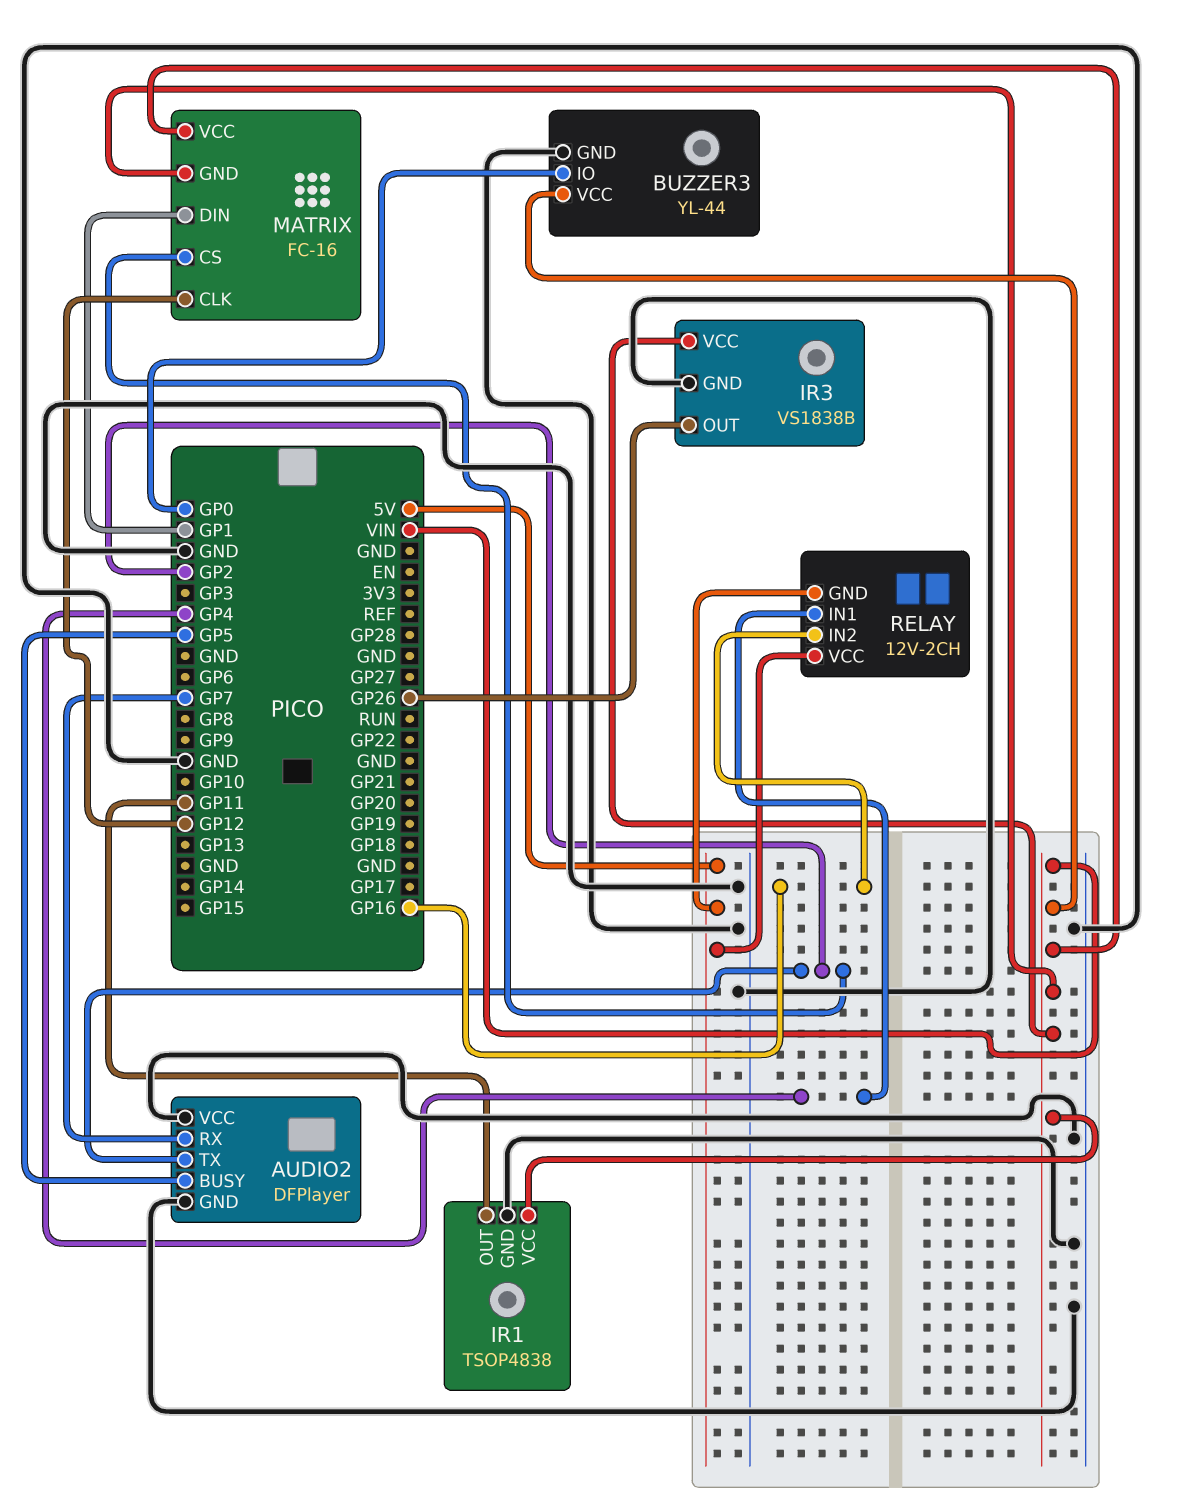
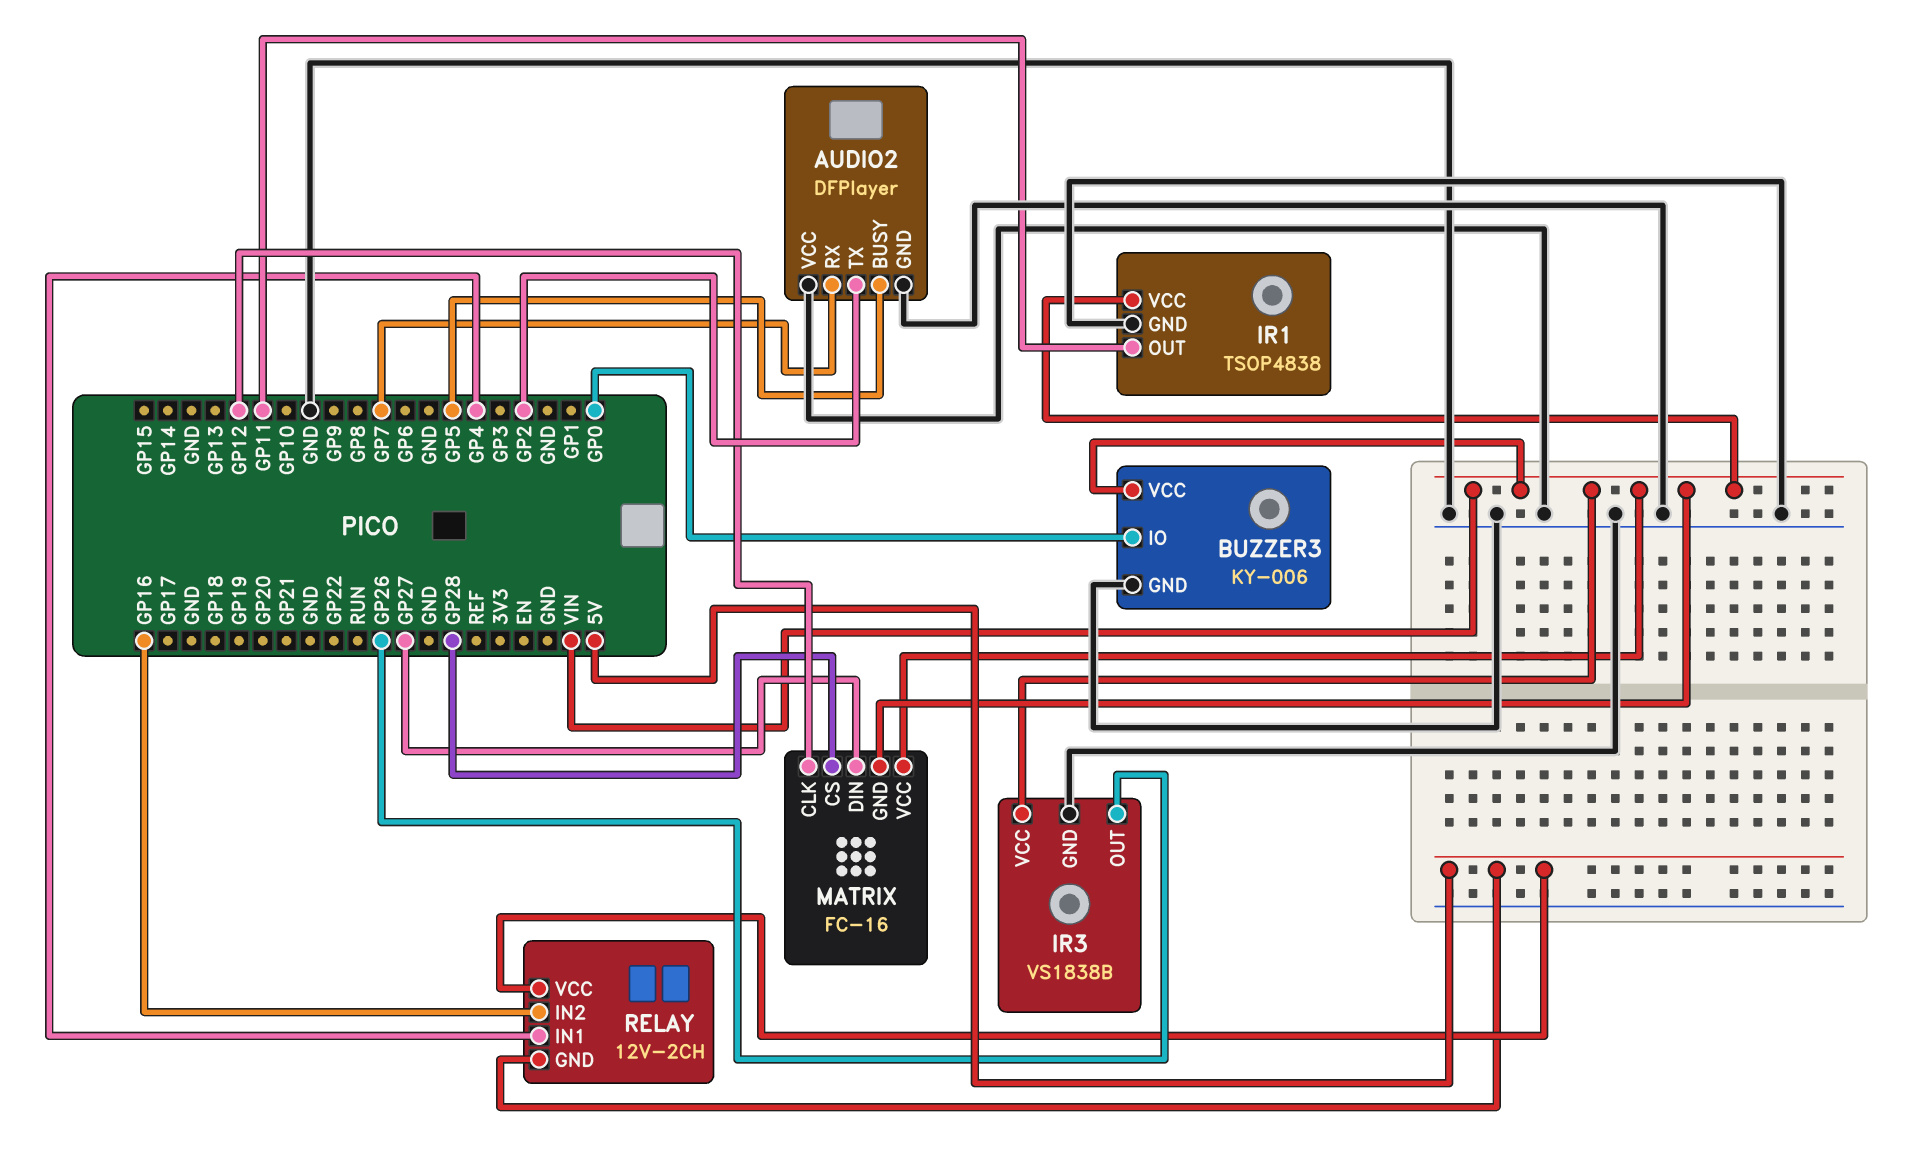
BUZZER3: YL-44 -> KY-006
MATRIX pin CS: GP2 -> GP28
MATRIX pin DIN: GP1 -> GP27

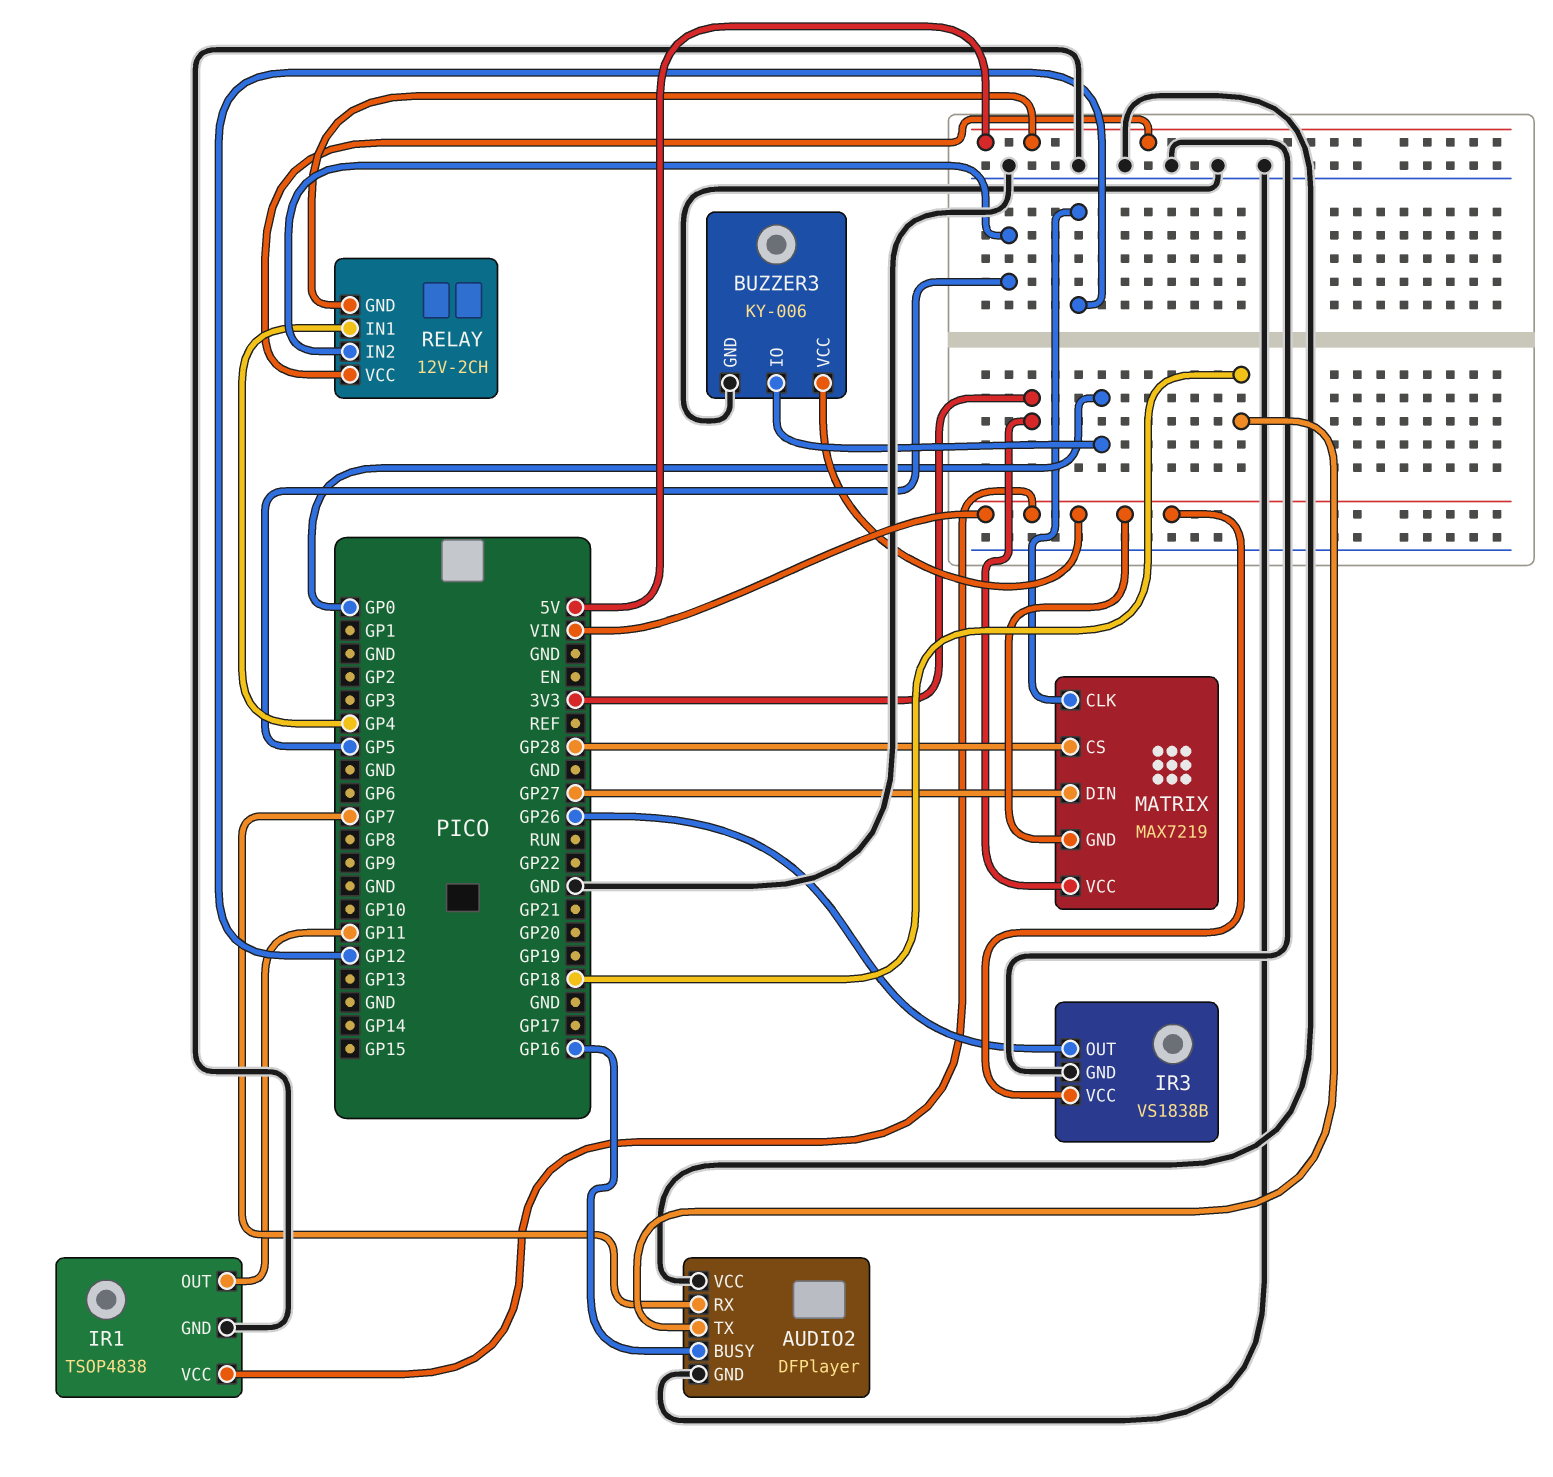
AUDIO2 pin BUSY: GP5 -> GP16
AUDIO2 pin TX: GP2 -> GP18
MATRIX: FC-16 -> MAX7219
MATRIX pin VCC: VIN -> 3V3
RELAY pin IN2: GP16 -> GP5

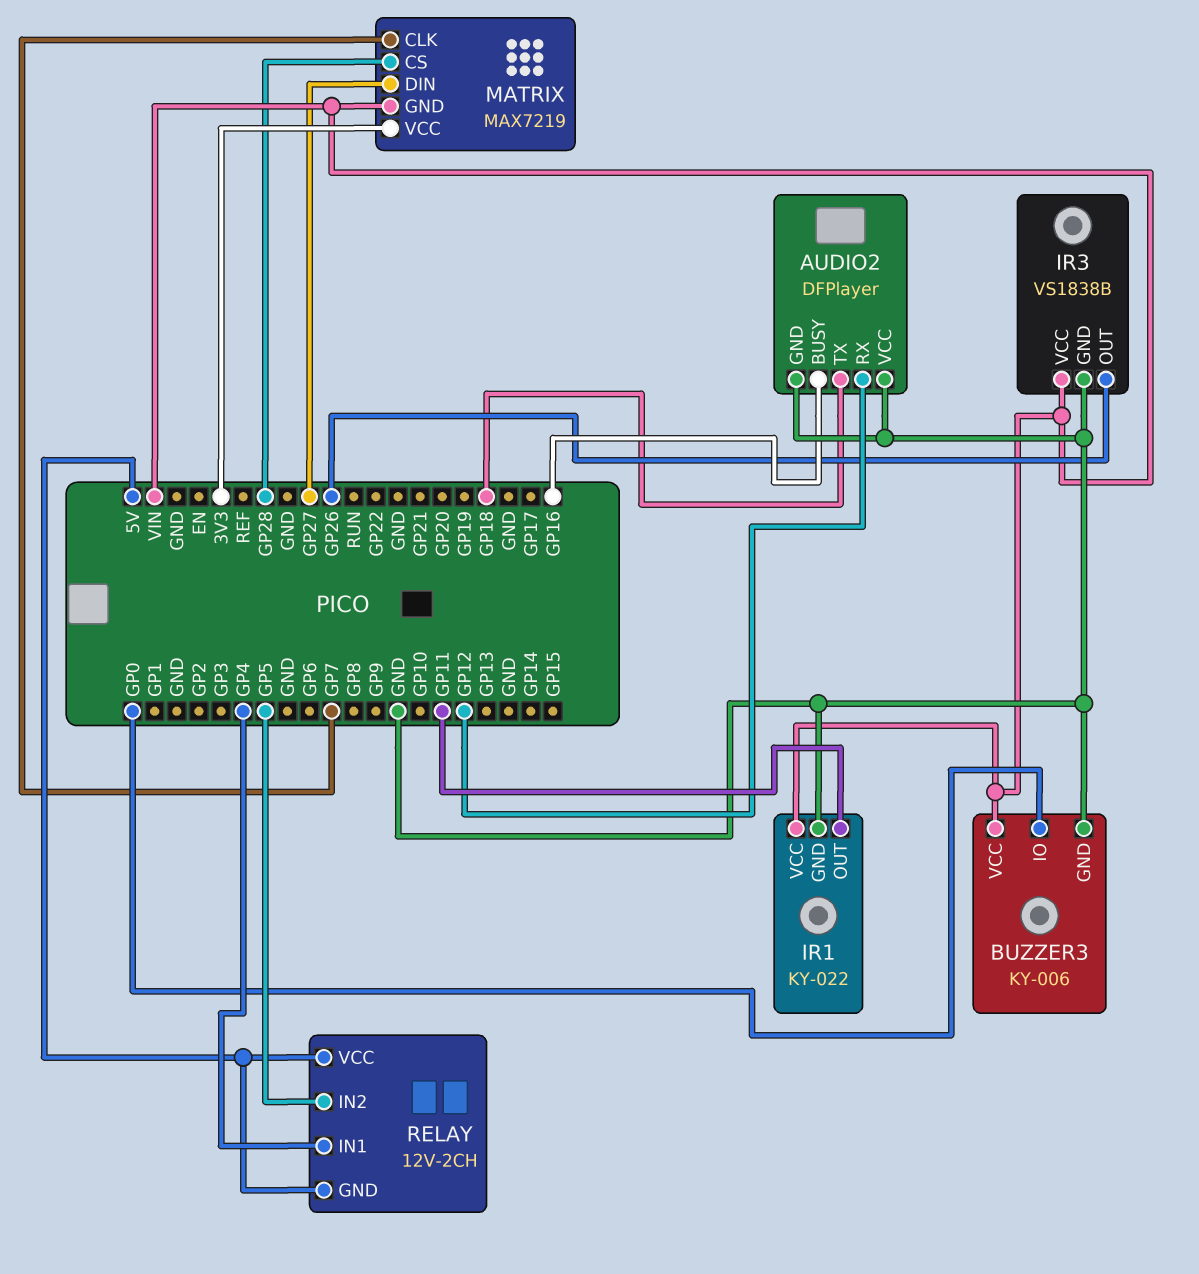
AUDIO2 pin RX: GP7 -> GP12
IR1: TSOP4838 -> KY-022
MATRIX pin CLK: GP12 -> GP7

